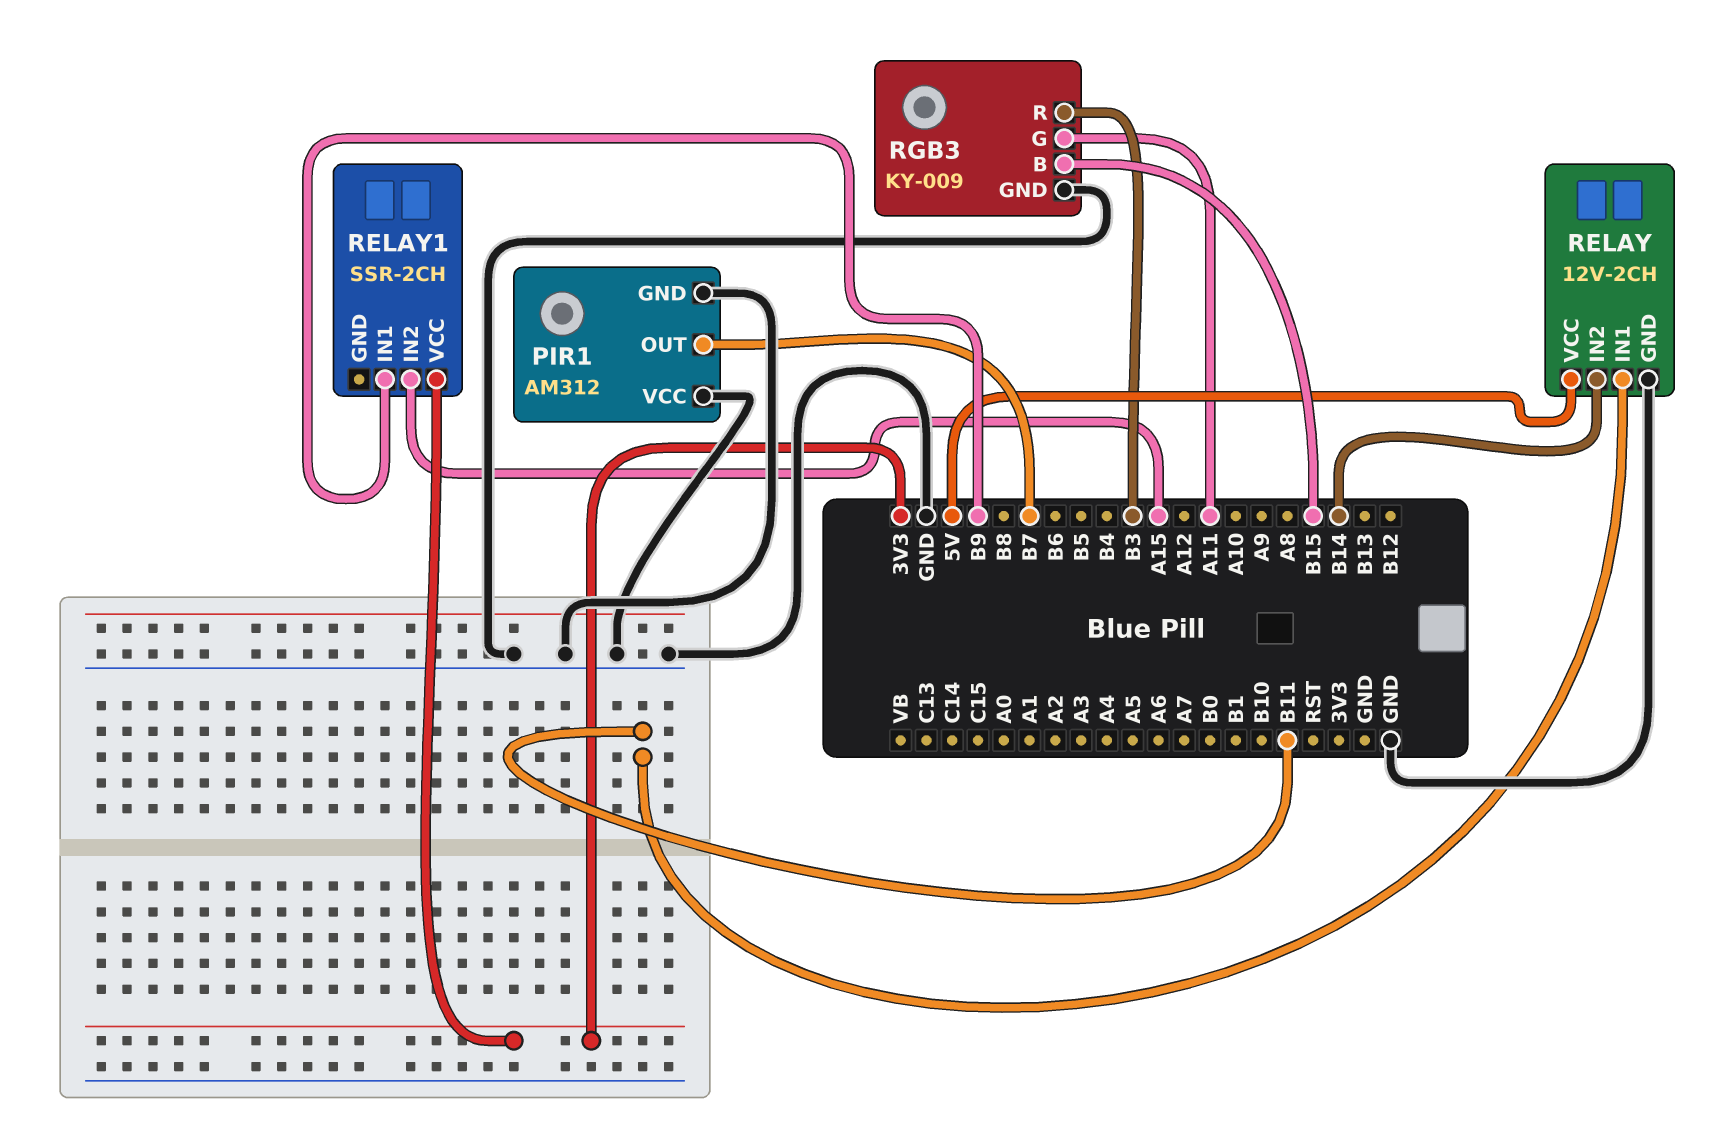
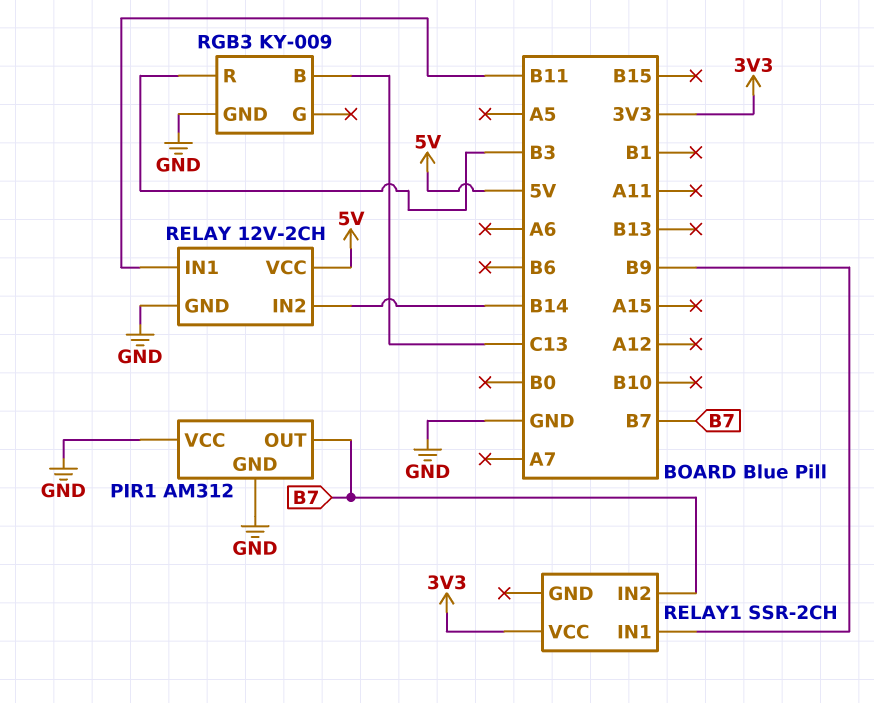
RELAY1 pin IN2: A15 -> B7
RGB3 pin B: B15 -> C13
RGB3 pin G: A11 -> none

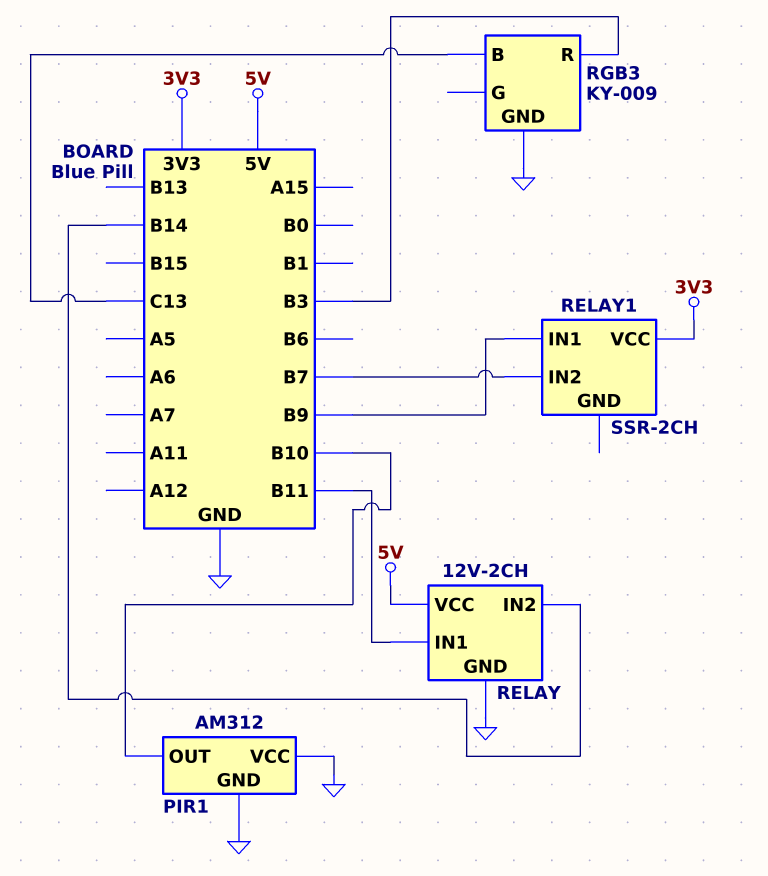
PIR1 pin OUT: B7 -> B10

